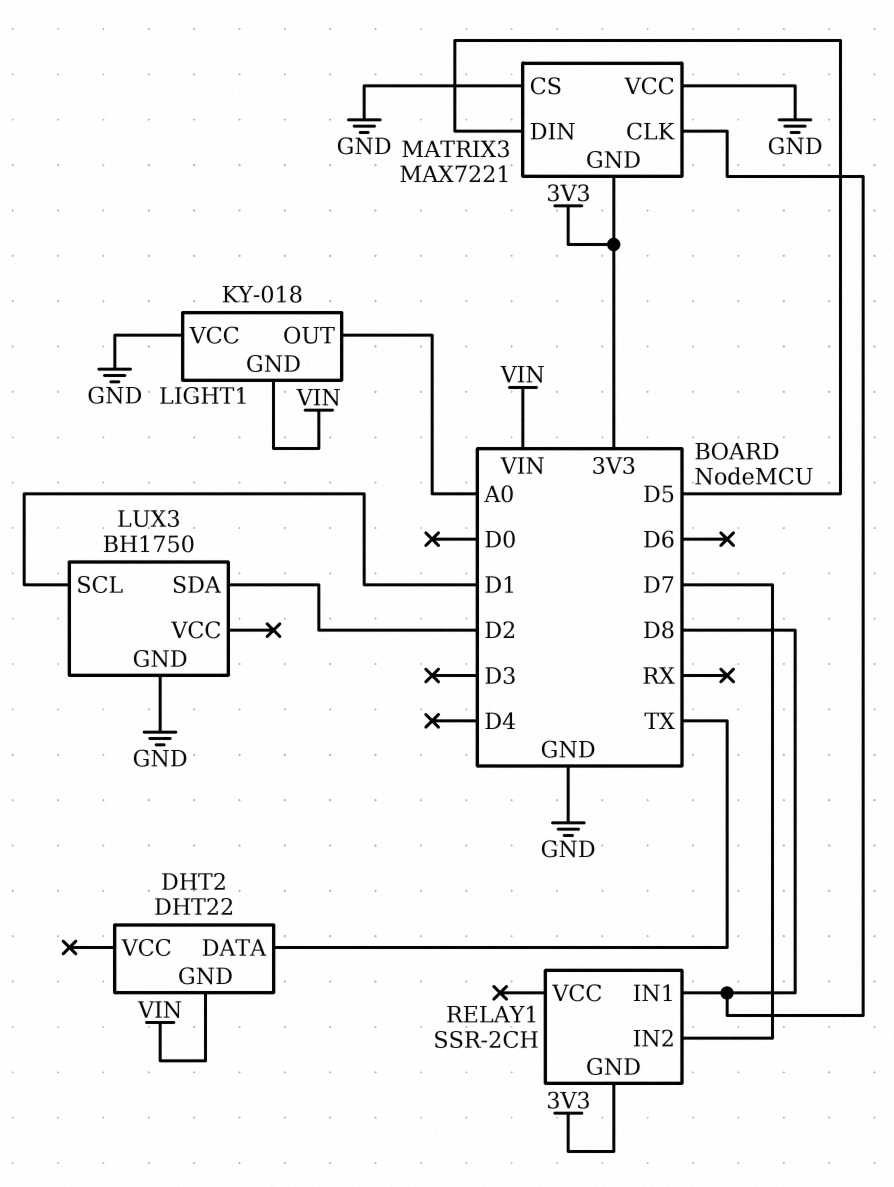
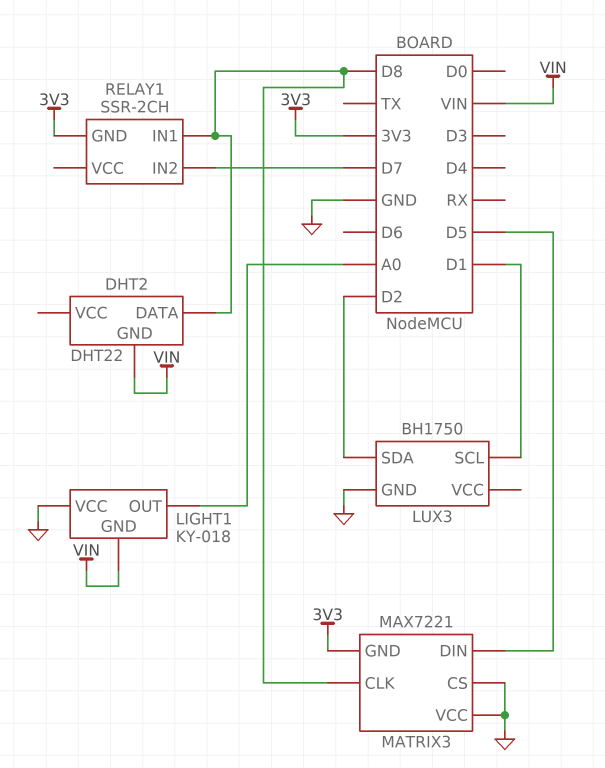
DHT2 pin DATA: TX -> D8

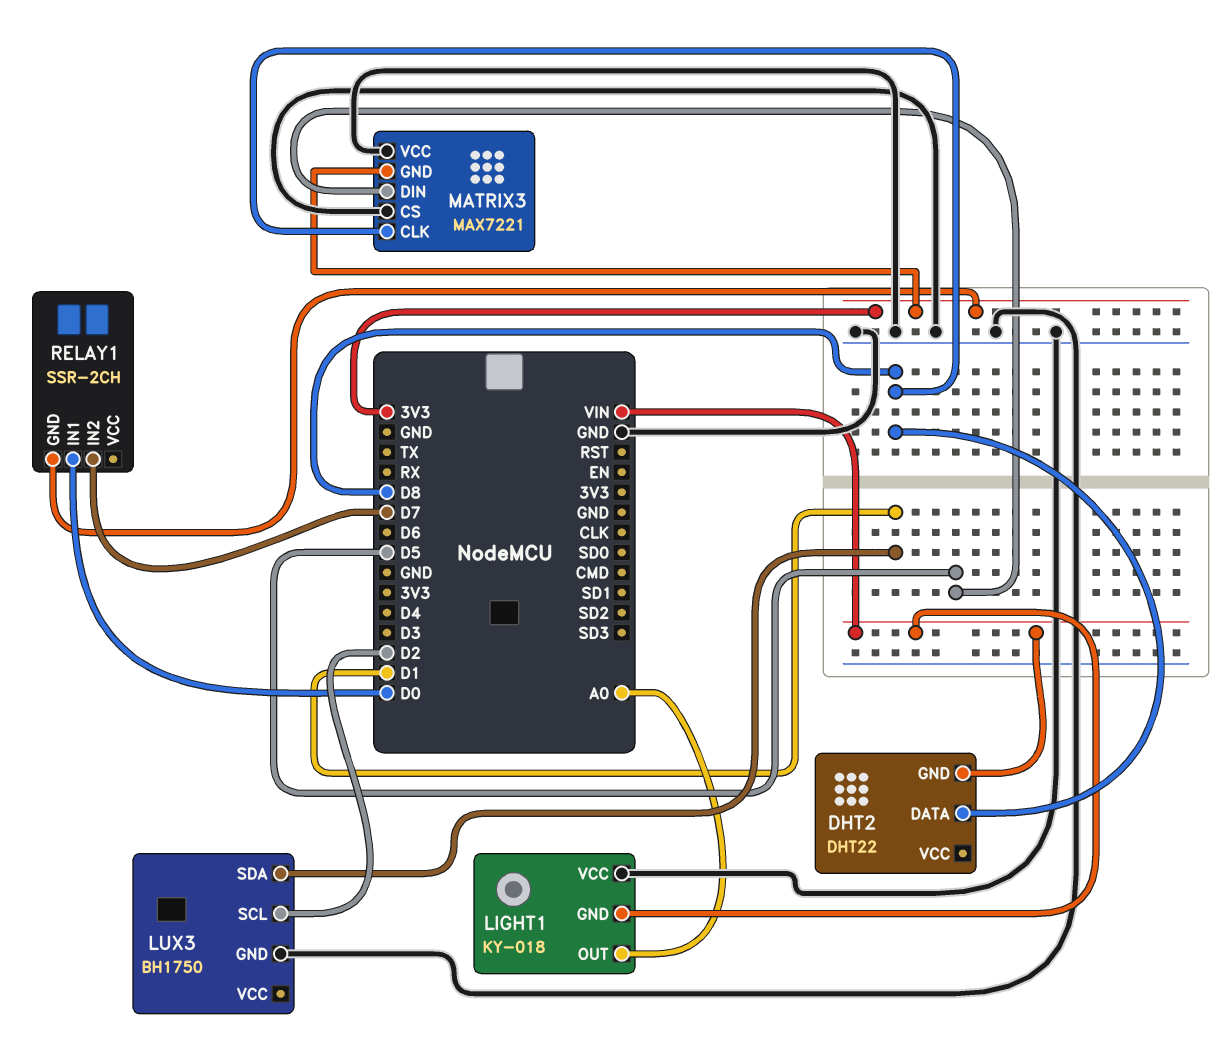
LUX3 pin SCL: D1 -> D2
LUX3 pin SDA: D2 -> D1
RELAY1 pin IN1: D8 -> D0

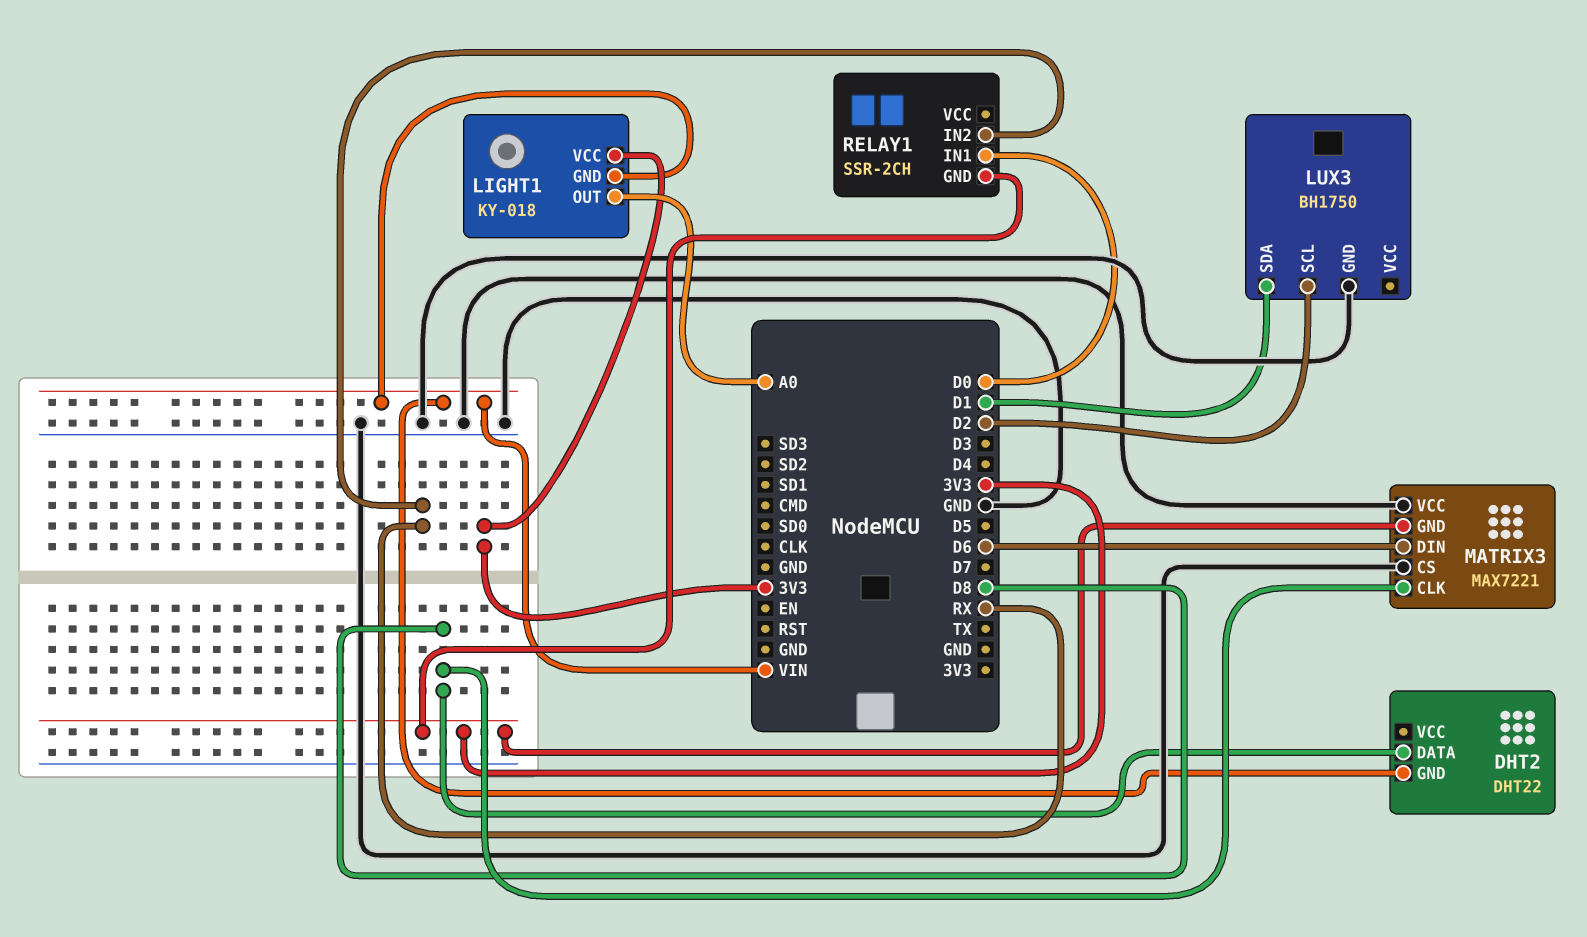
LIGHT1 pin VCC: GND -> 3V3
MATRIX3 pin DIN: D5 -> D6
RELAY1 pin IN2: D7 -> RX

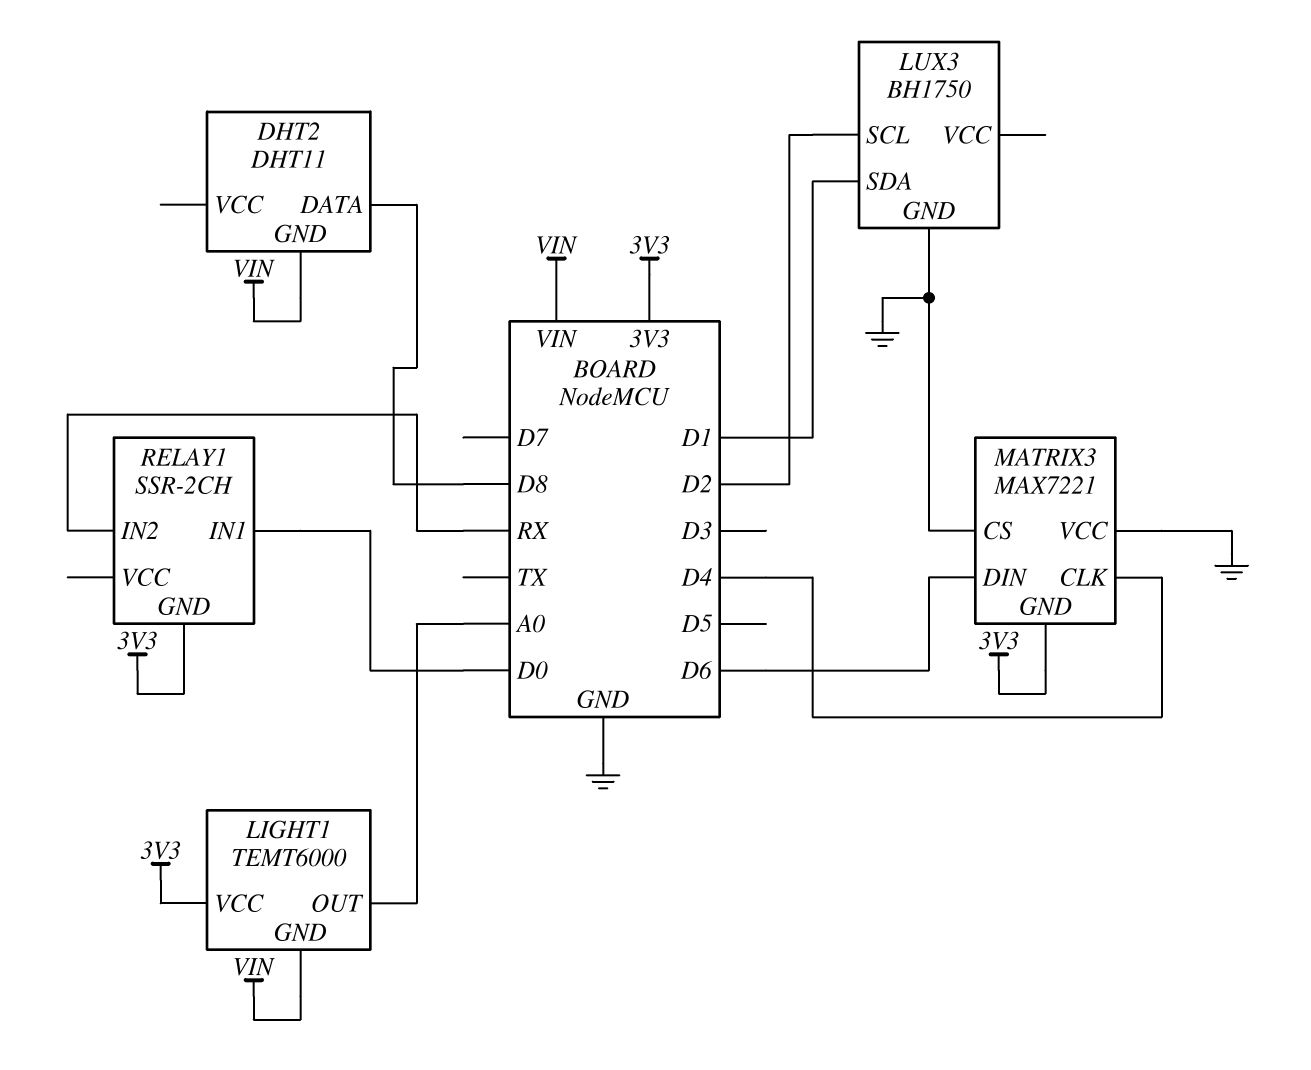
DHT2: DHT22 -> DHT11
LIGHT1: KY-018 -> TEMT6000
MATRIX3 pin CLK: D8 -> D4

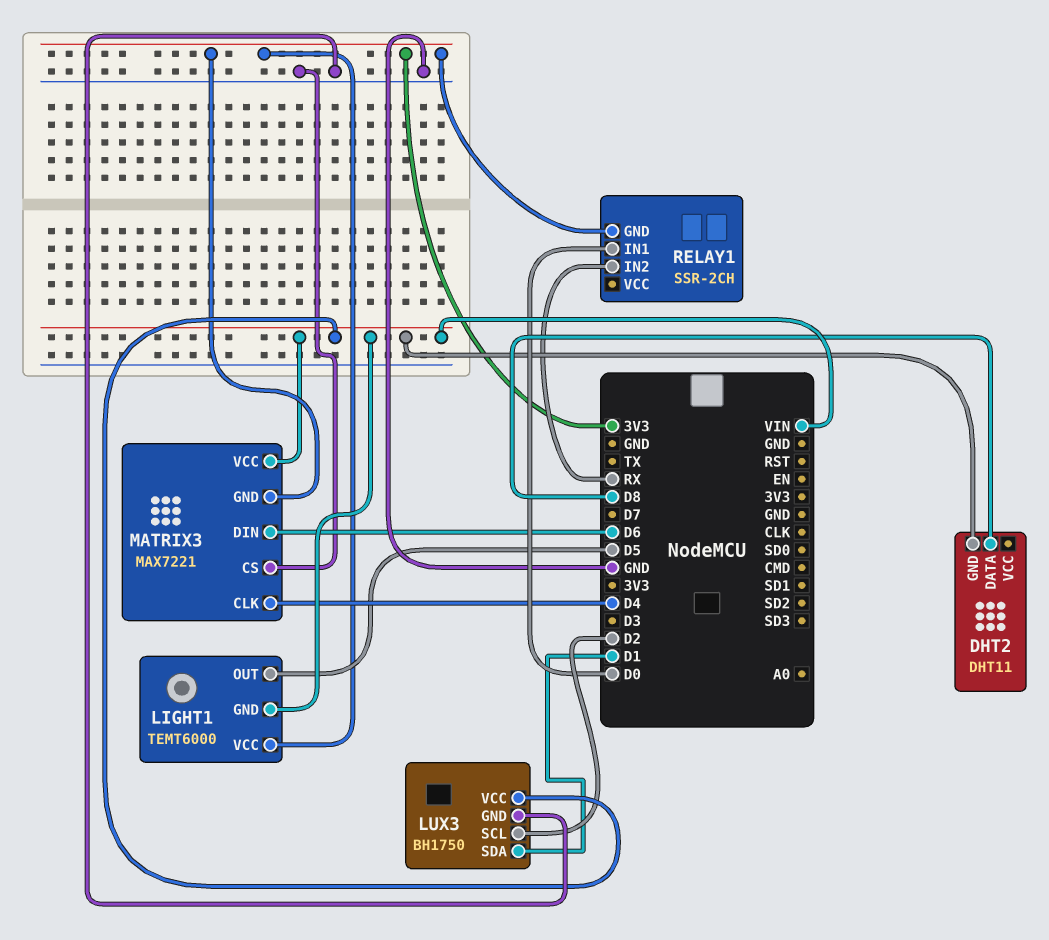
LIGHT1 pin OUT: A0 -> D5
LUX3 pin VCC: none -> VIN
MATRIX3 pin VCC: GND -> VIN

